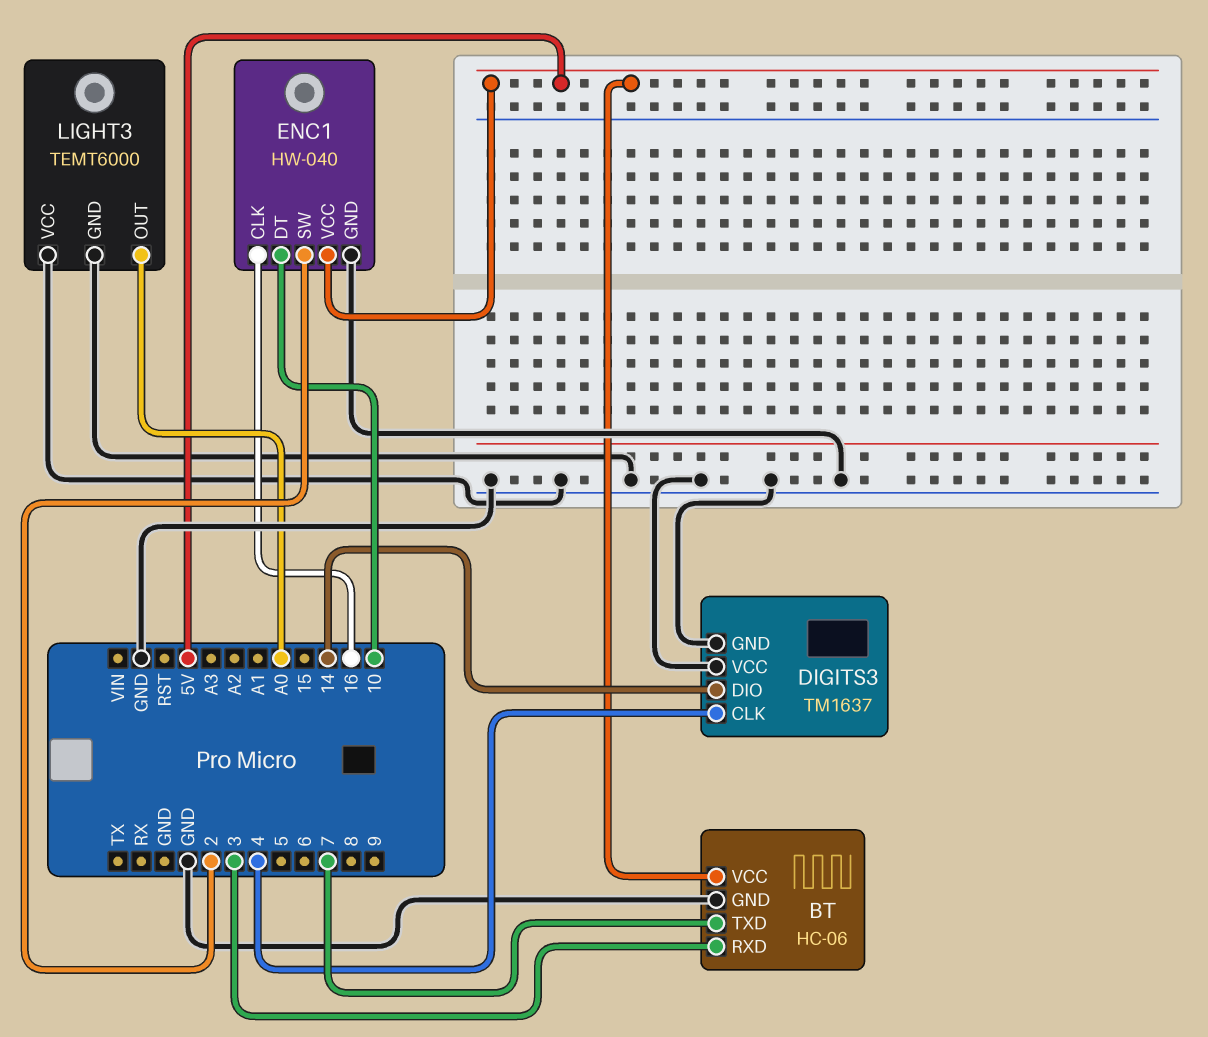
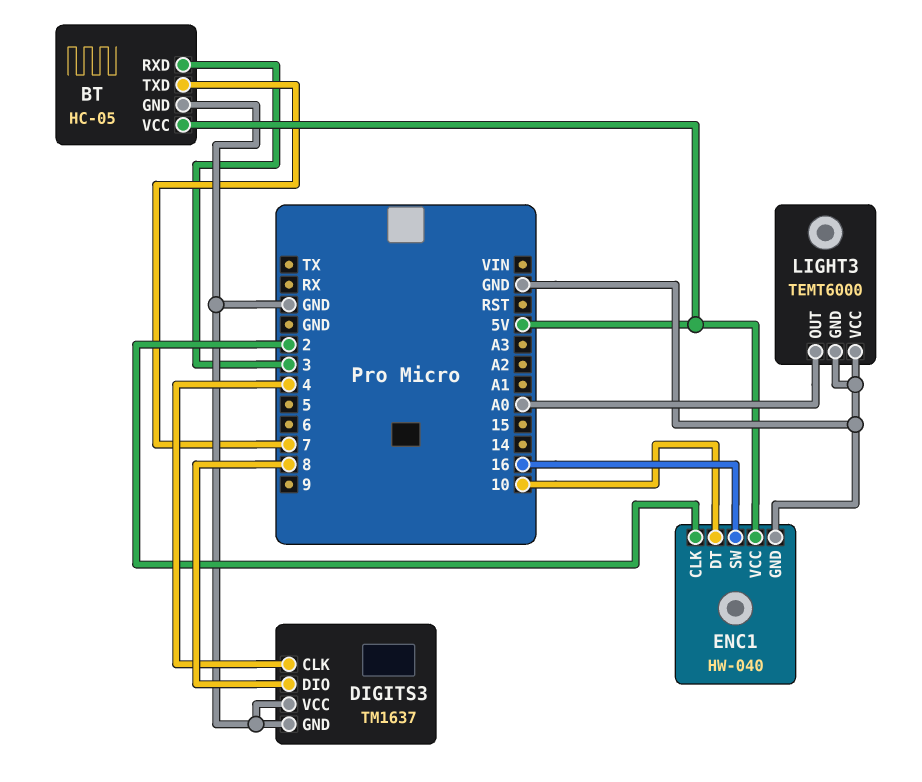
BT: HC-06 -> HC-05
DIGITS3 pin DIO: 14 -> 8
ENC1 pin CLK: 16 -> 2
ENC1 pin SW: 2 -> 16

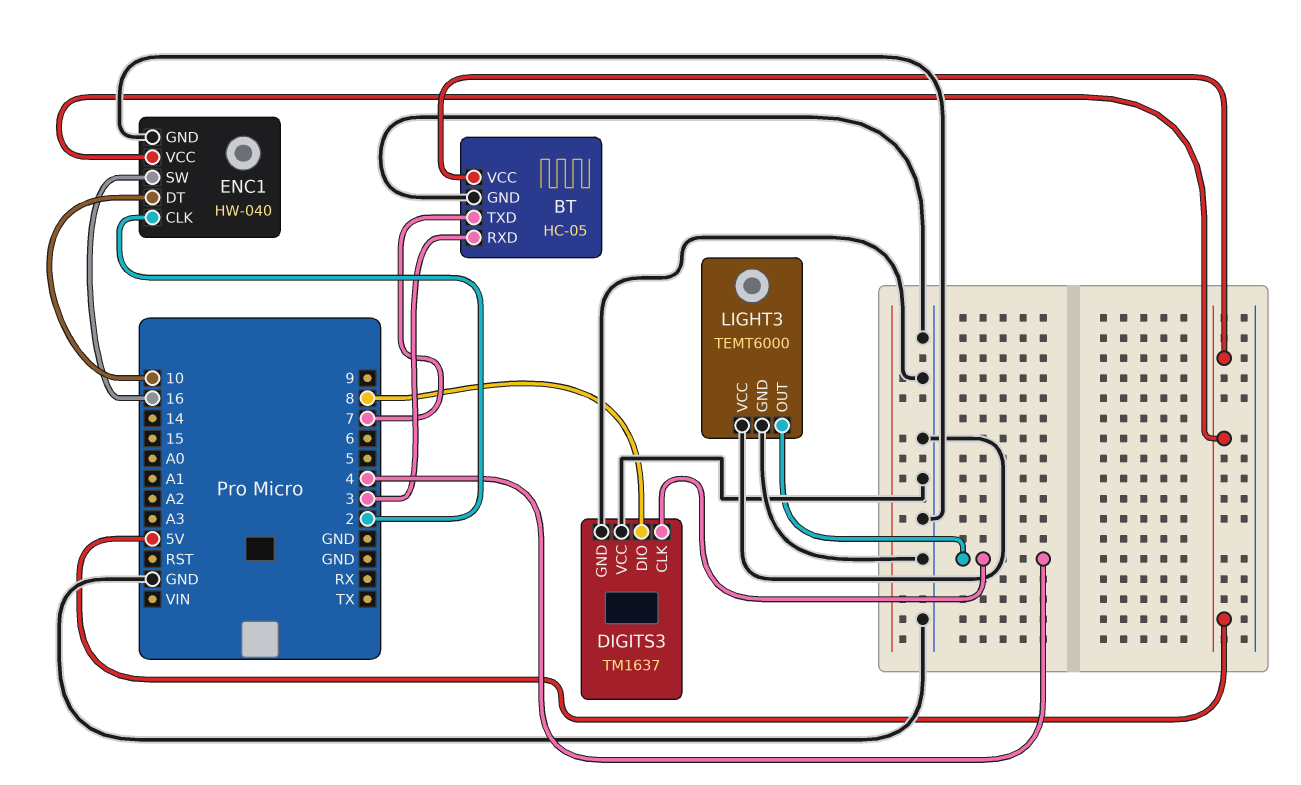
LIGHT3 pin OUT: A0 -> 4

